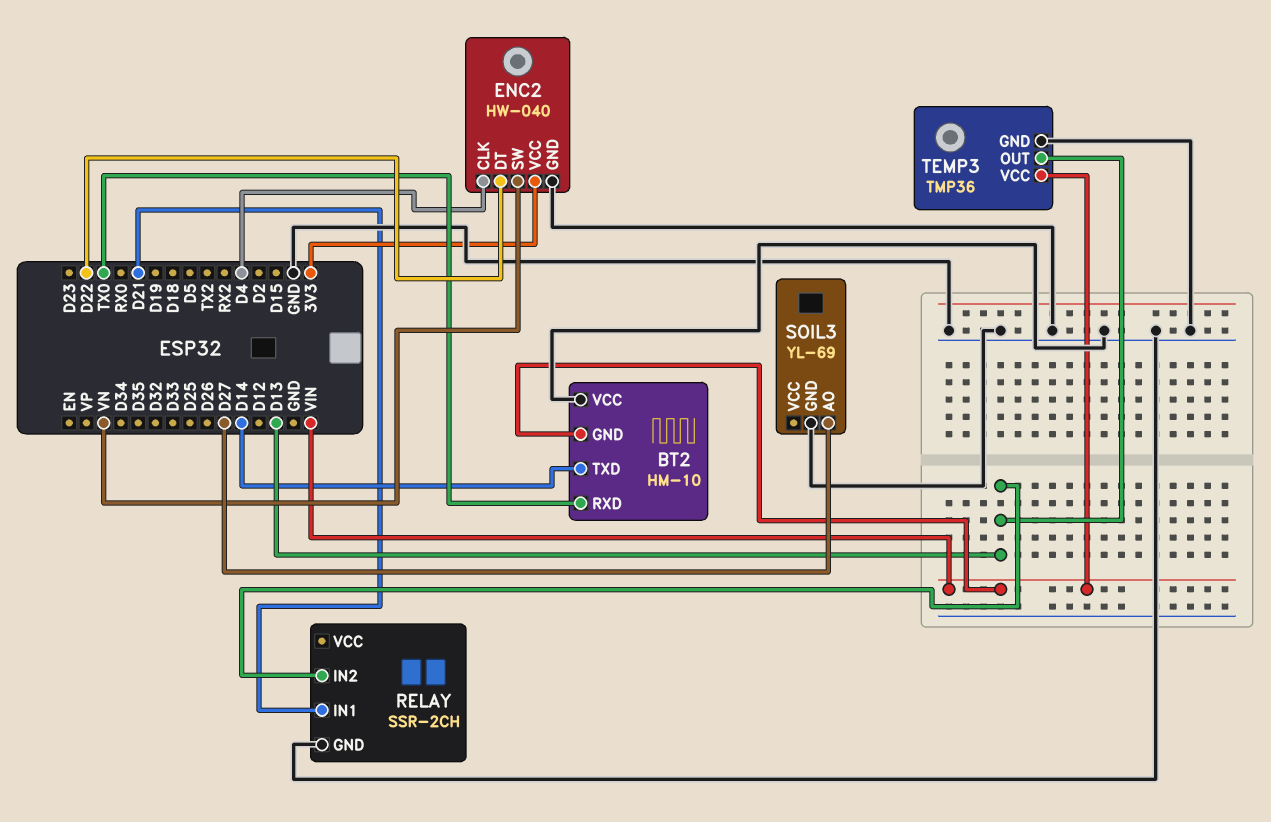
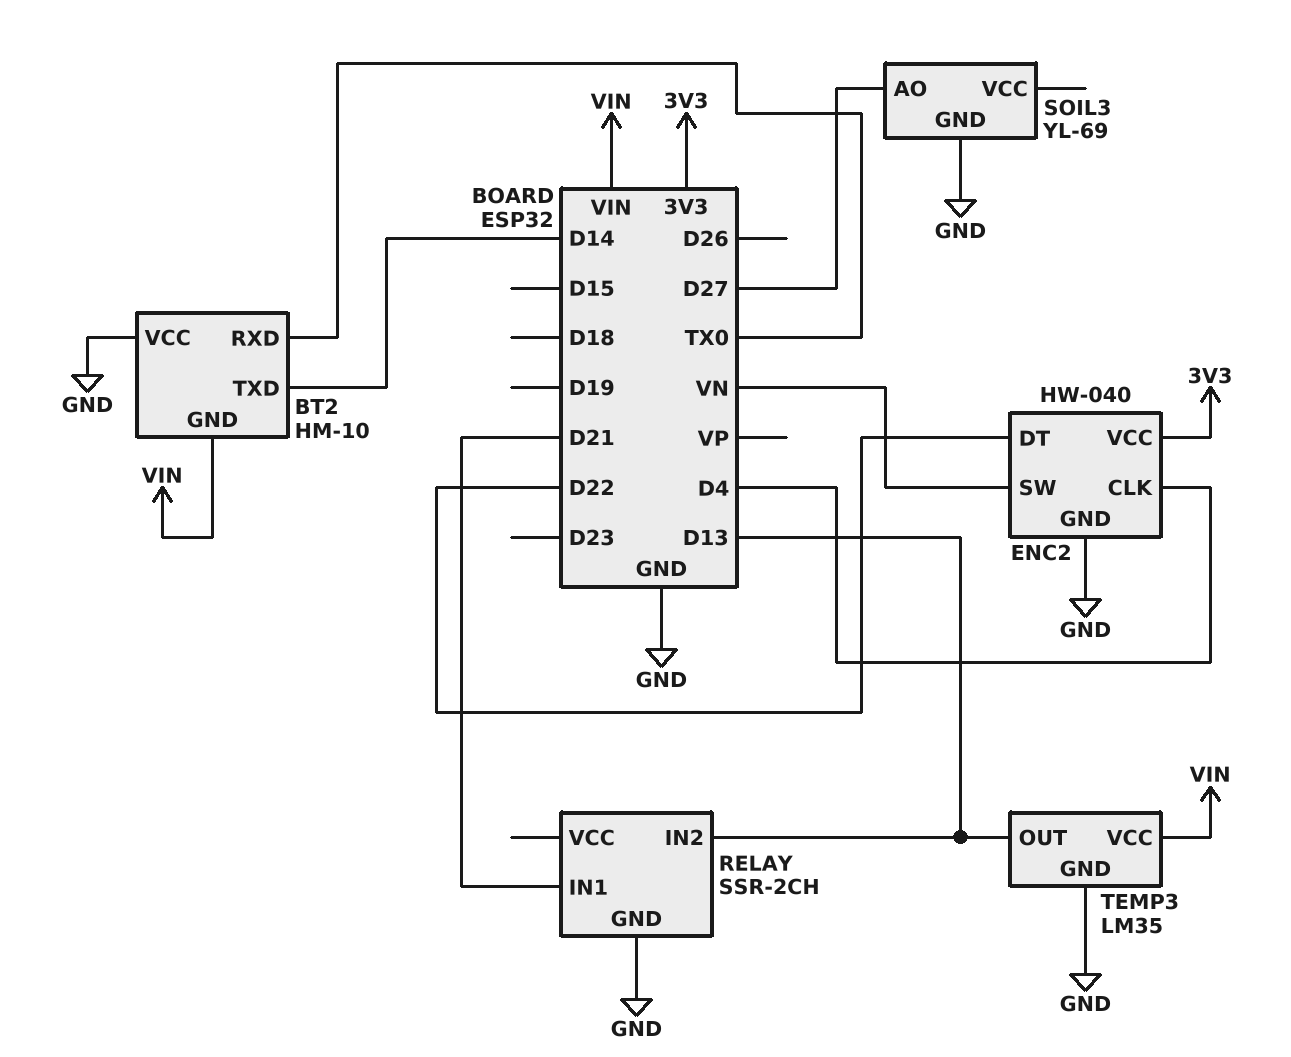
TEMP3: TMP36 -> LM35

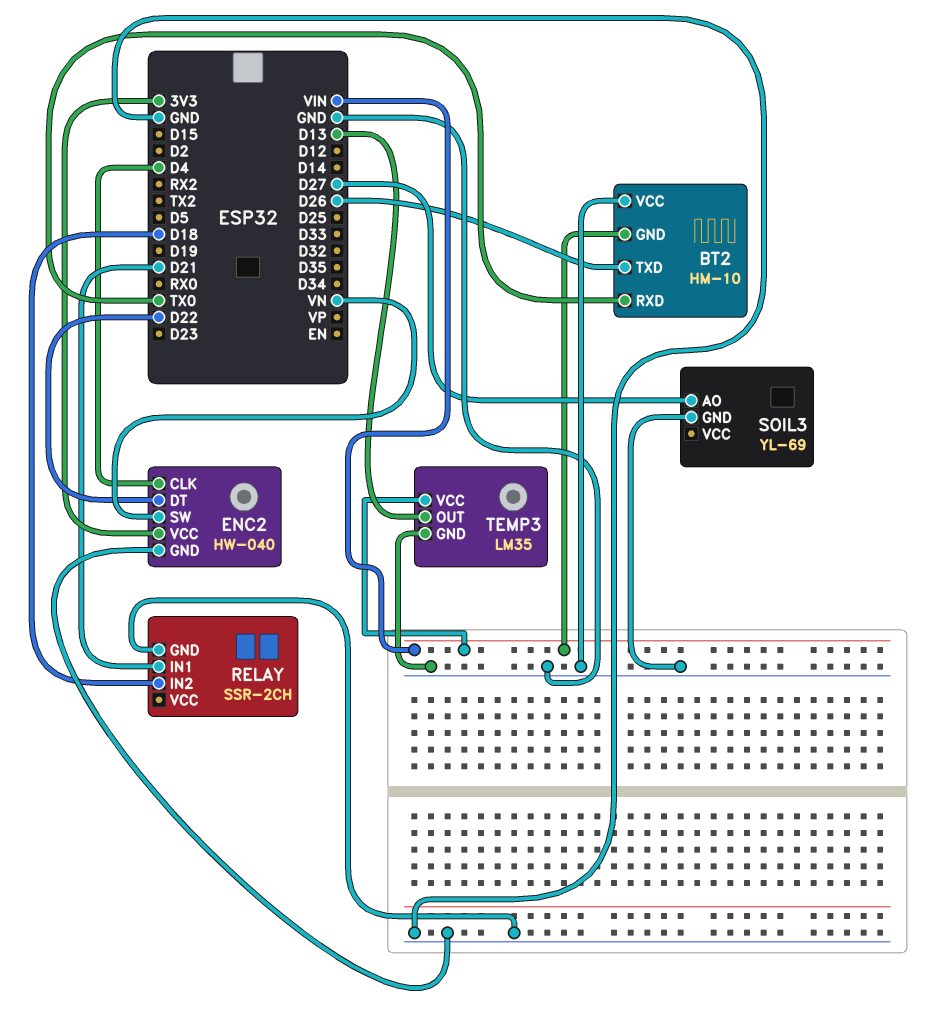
BT2 pin TXD: D14 -> D26
RELAY pin IN2: D13 -> D18

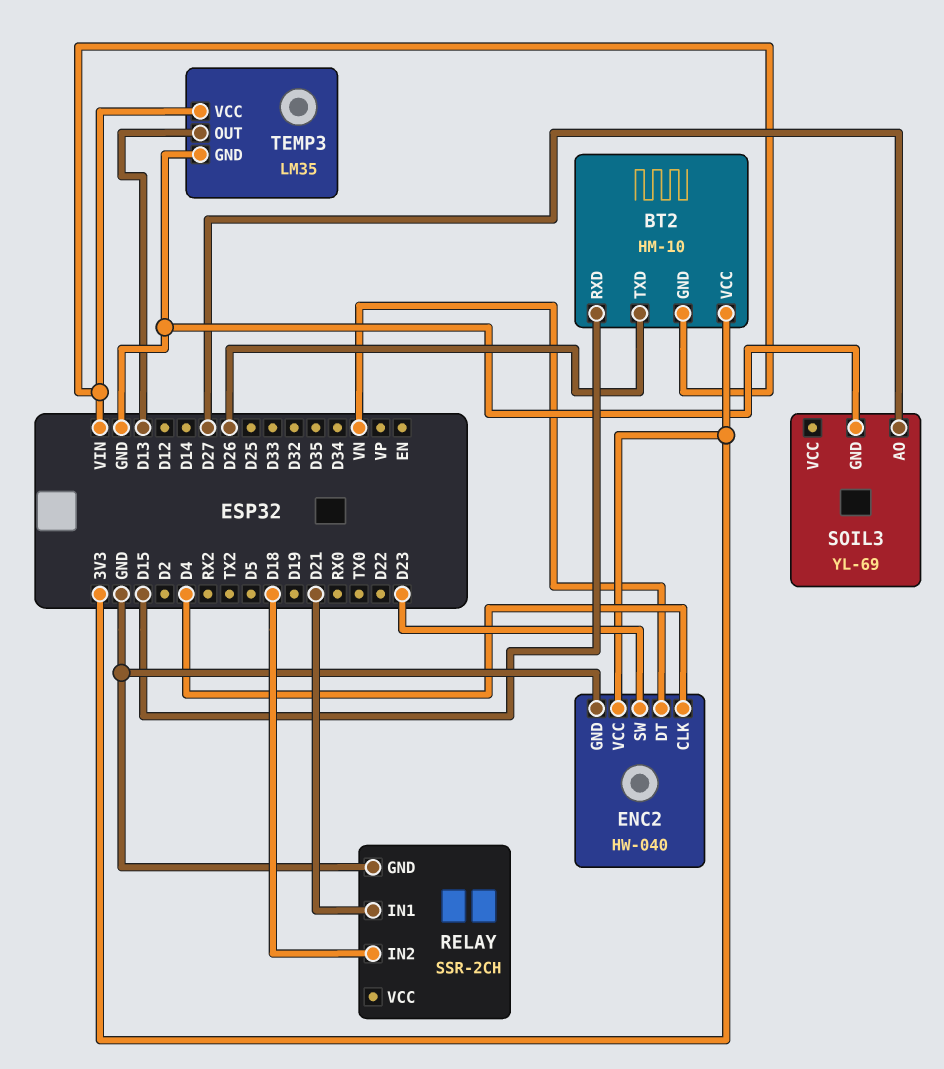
BT2 pin RXD: TX0 -> D15
BT2 pin VCC: GND -> 3V3
ENC2 pin DT: D22 -> VN
ENC2 pin SW: VN -> D23

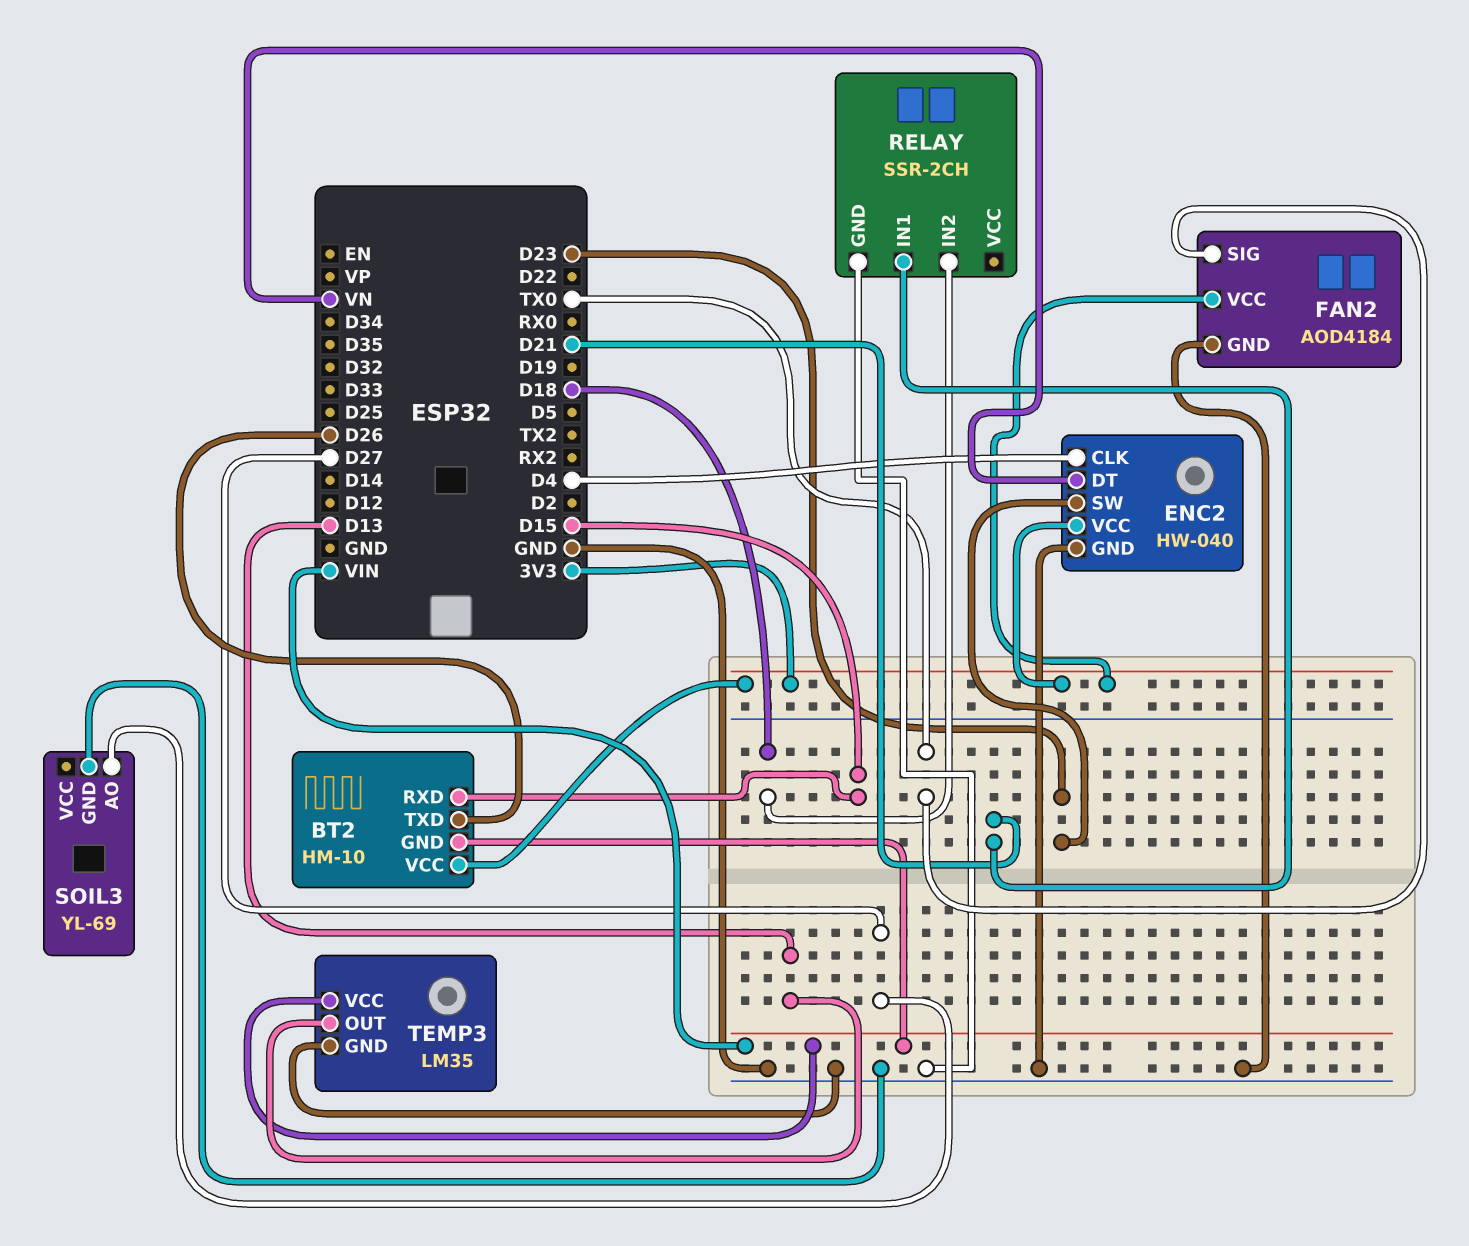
FAN2: none -> AOD4184
FAN2 pin GND: none -> GND
FAN2 pin SIG: none -> TX0
FAN2 pin VCC: none -> 3V3

